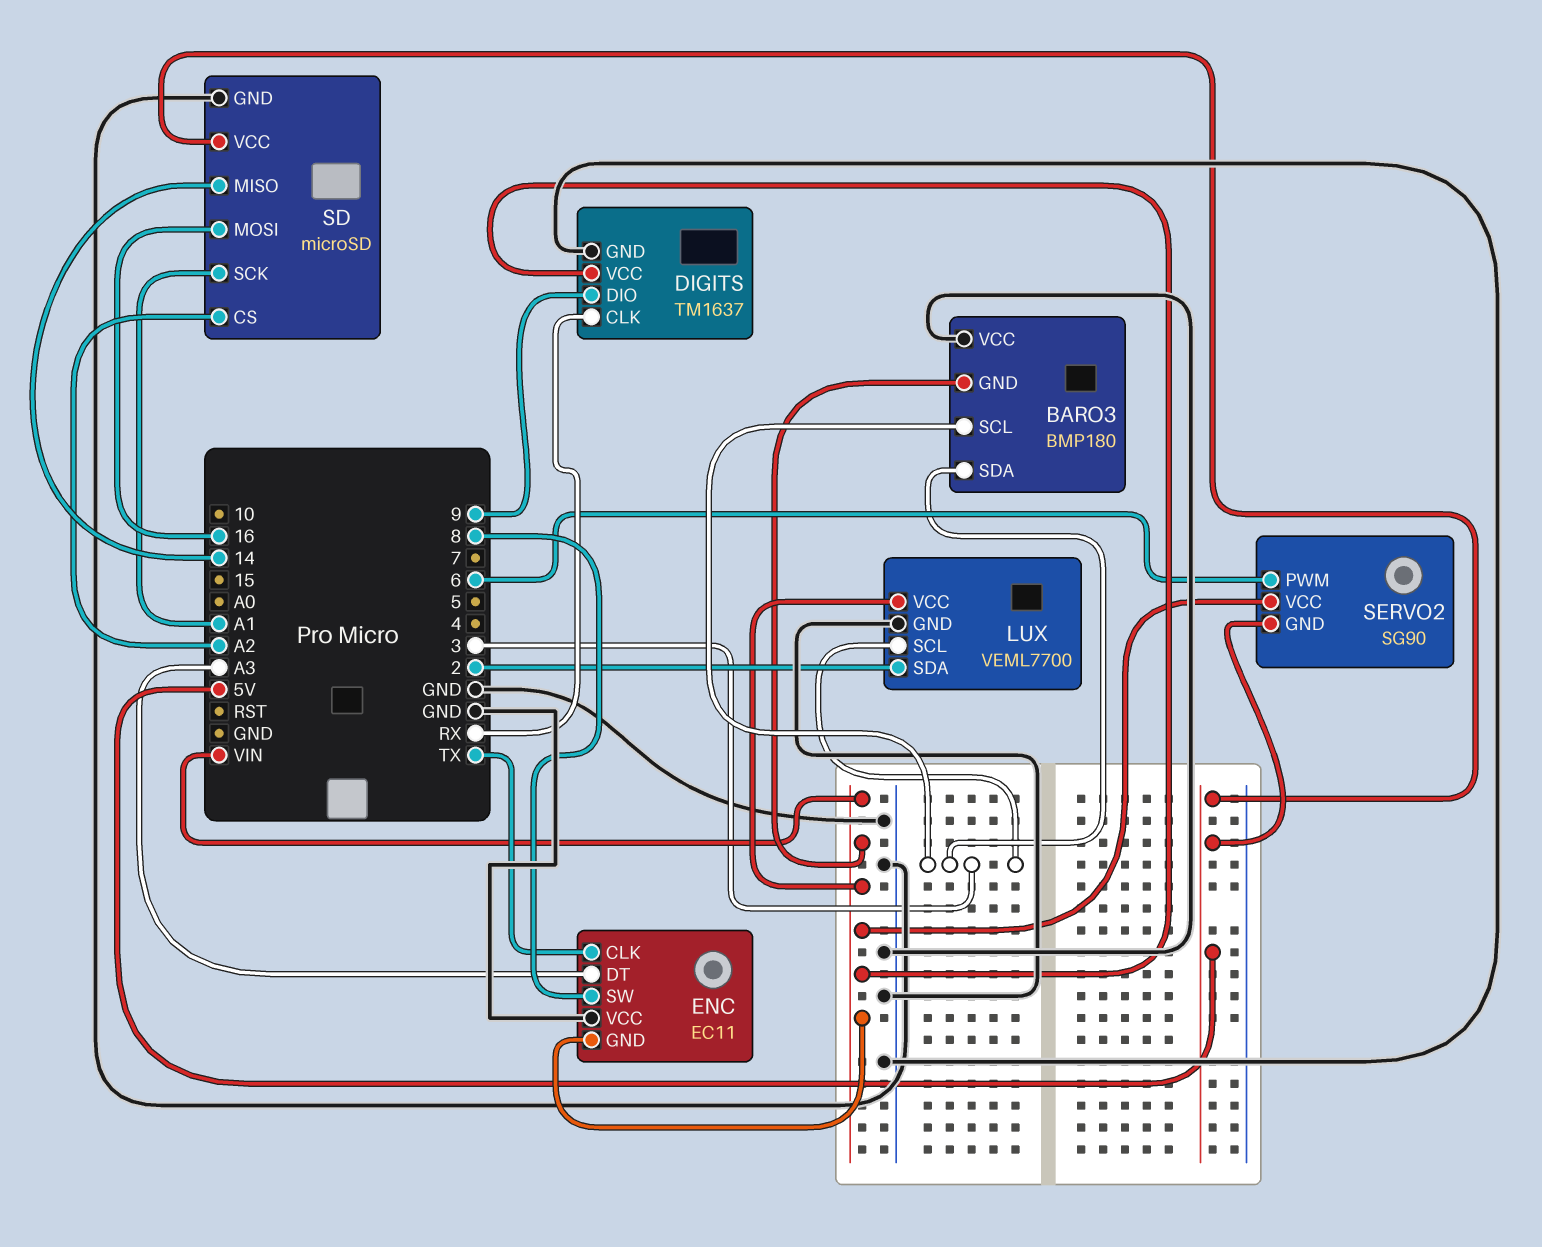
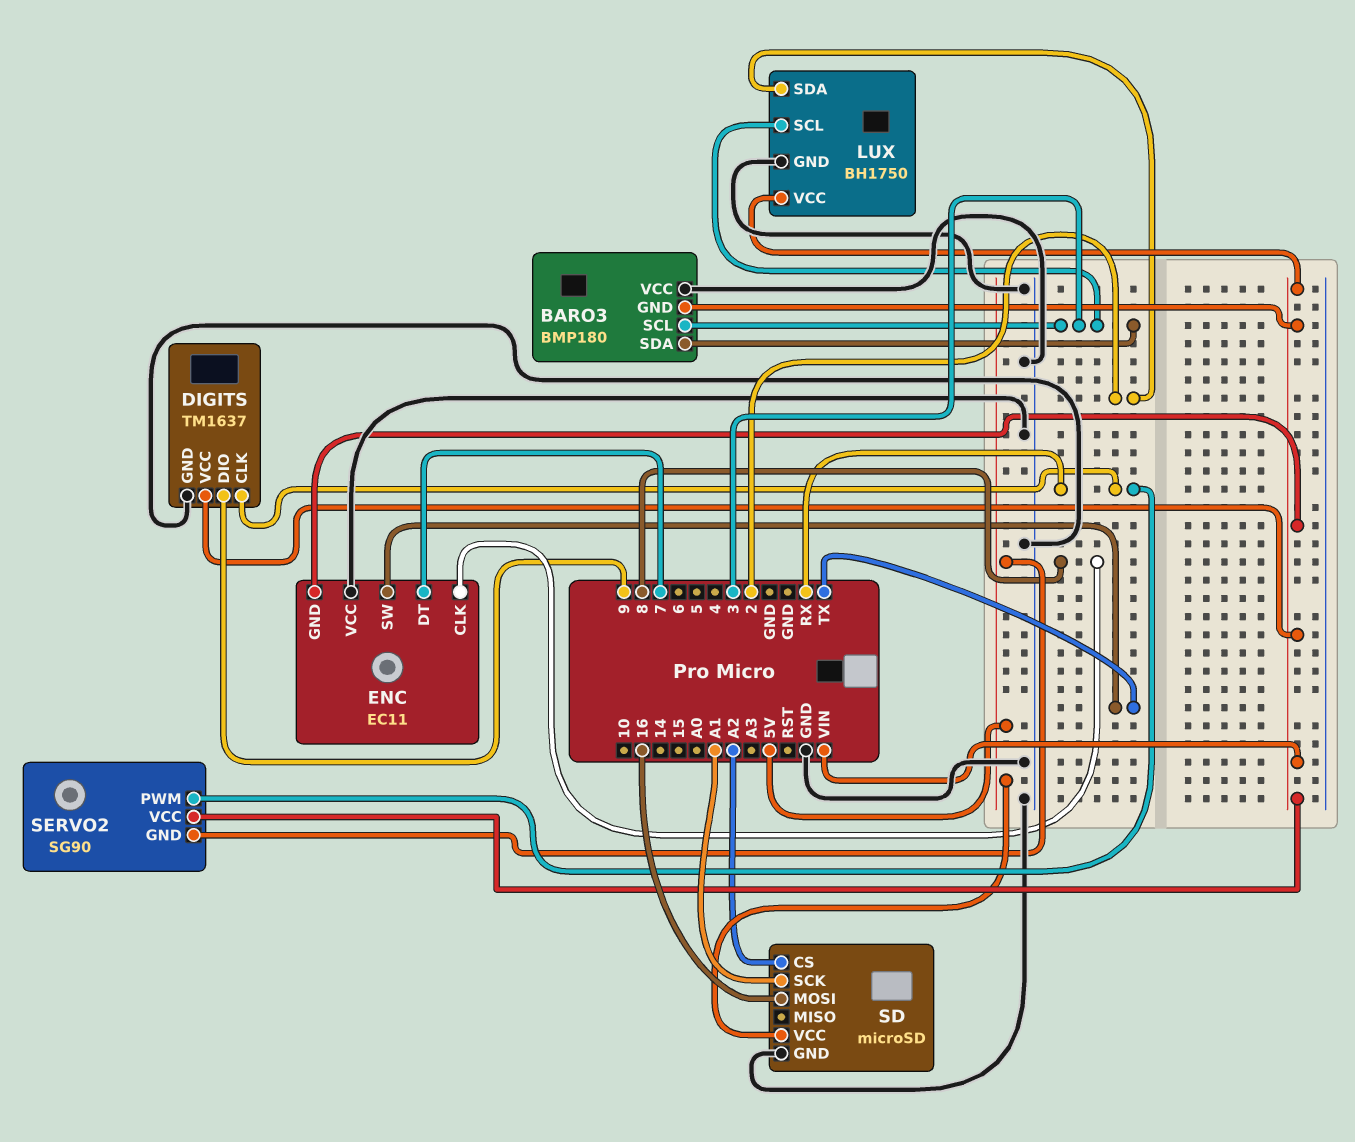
ENC pin CLK: TX -> 8
ENC pin DT: A3 -> 7
ENC pin SW: 8 -> TX
LUX: VEML7700 -> BH1750
SD pin MISO: 14 -> none
SERVO2 pin PWM: 6 -> RX

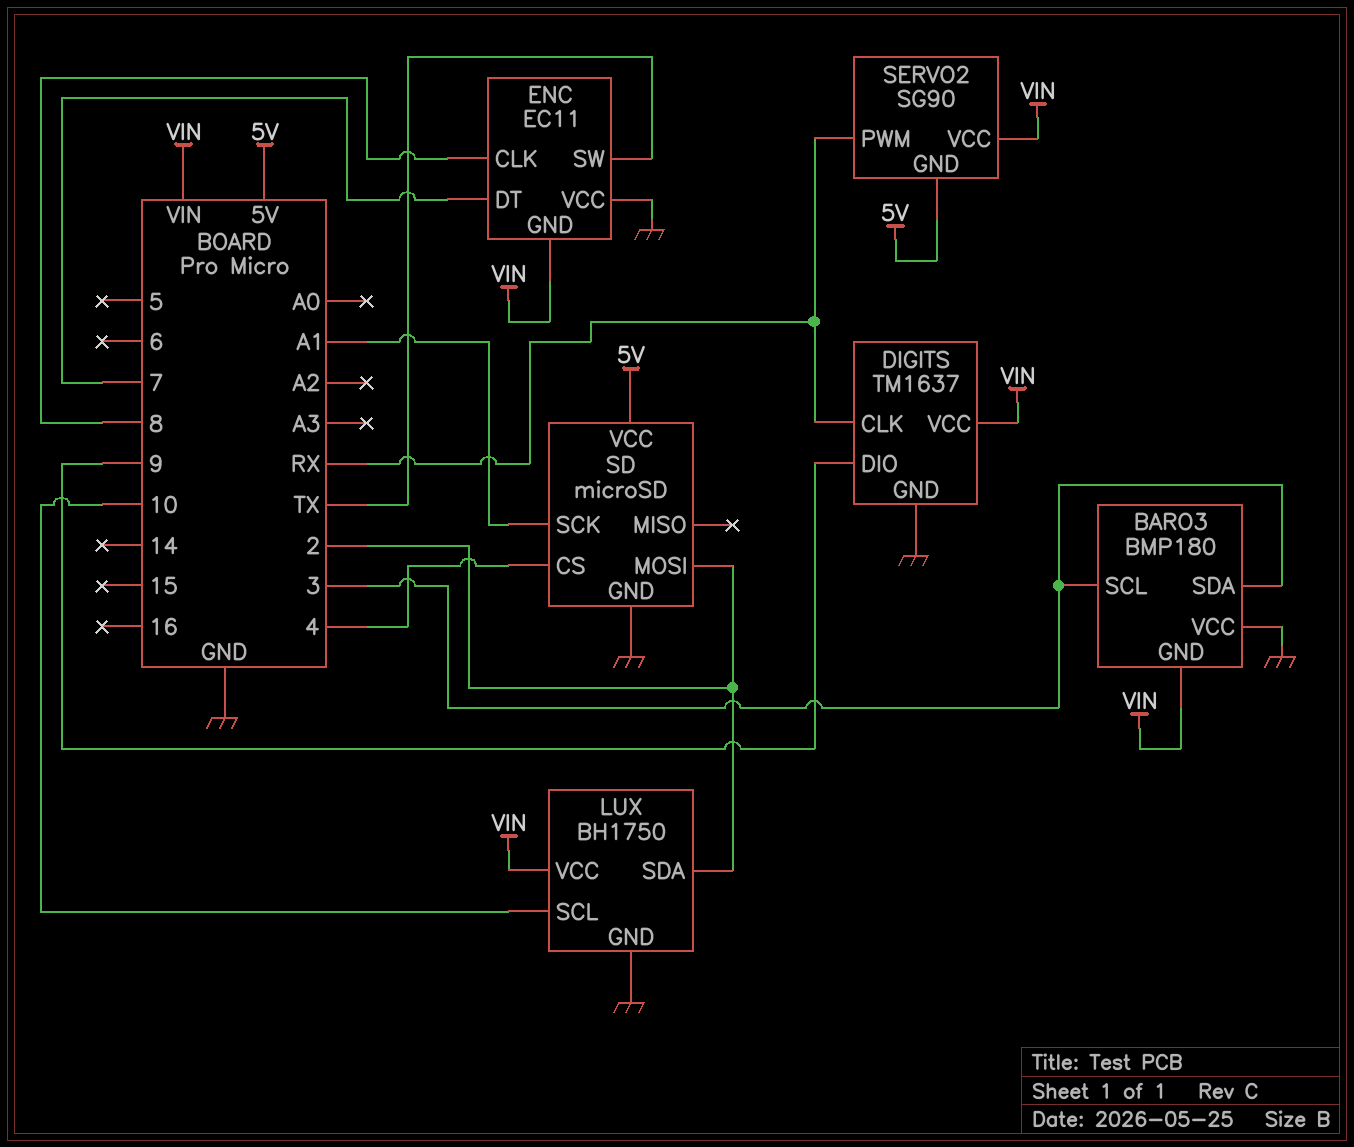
LUX pin SCL: 3 -> 10
SD pin CS: A2 -> 4
SD pin MOSI: 16 -> 2

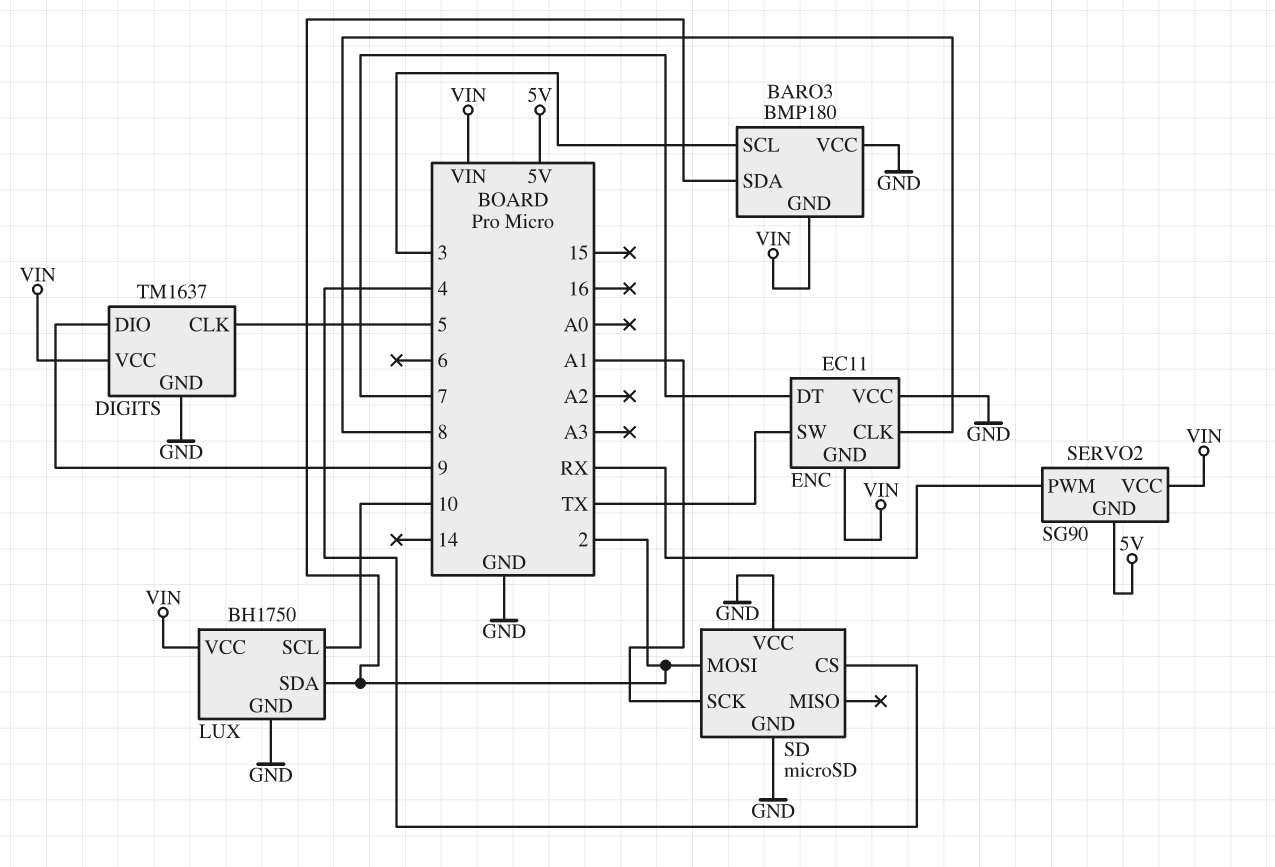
BARO3 pin SDA: 3 -> 2
DIGITS pin CLK: RX -> 5
SD pin VCC: 5V -> GND

